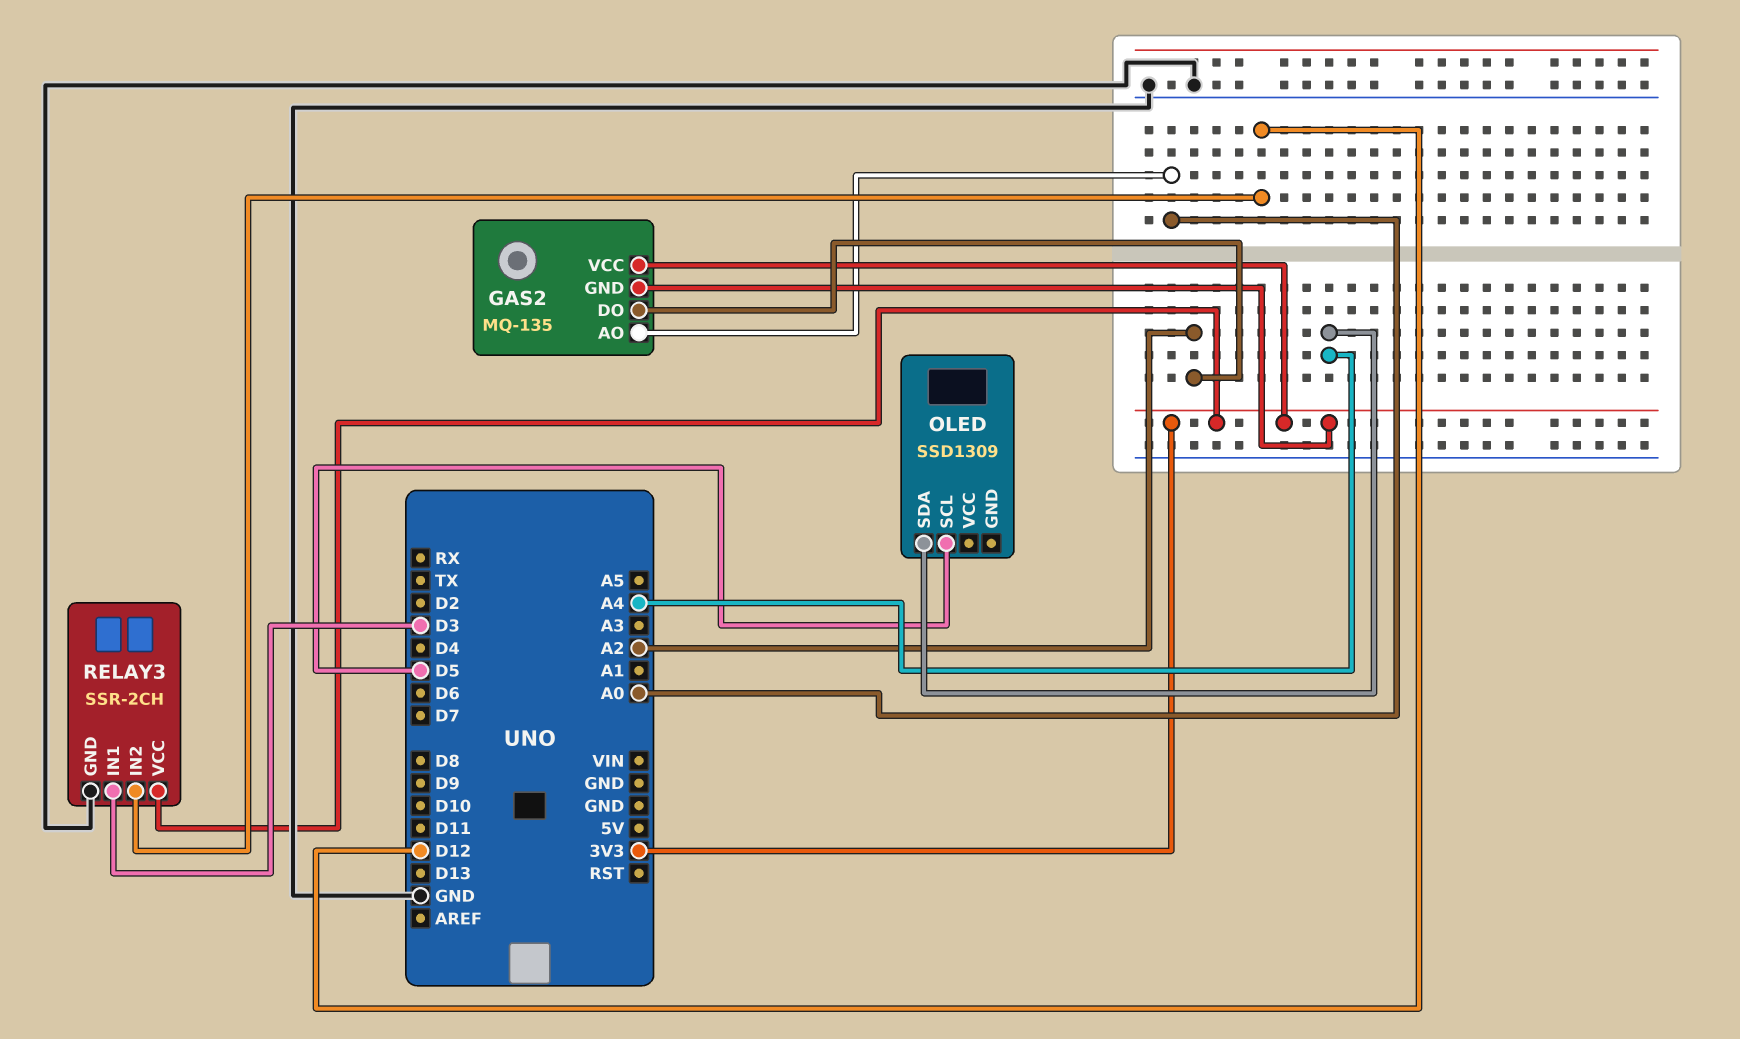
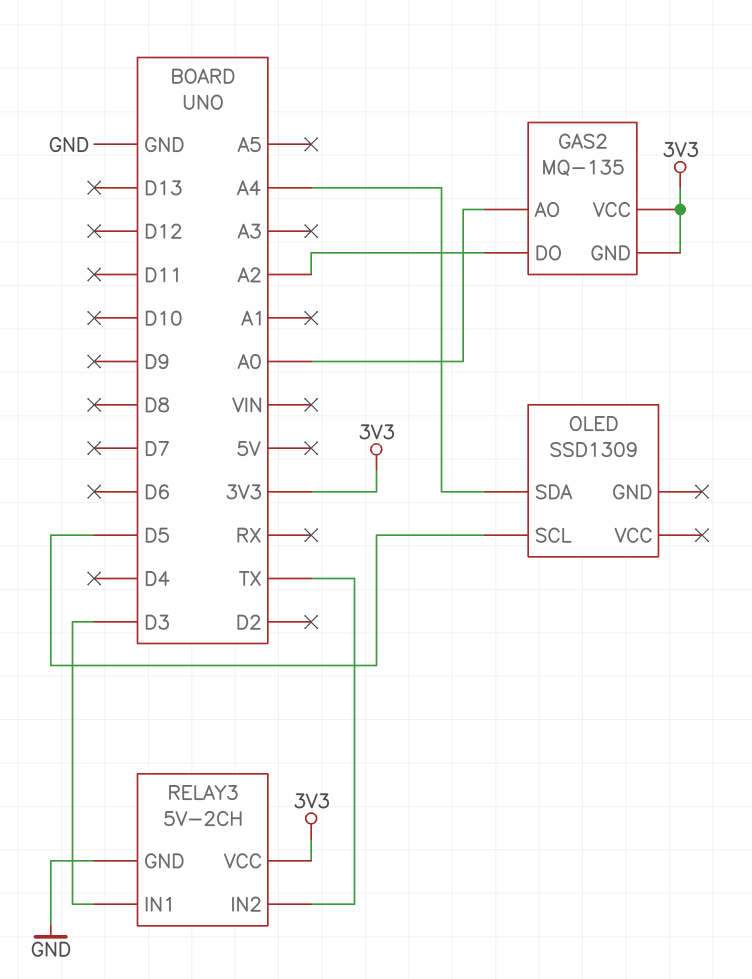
RELAY3: SSR-2CH -> 5V-2CH
RELAY3 pin IN2: D12 -> TX

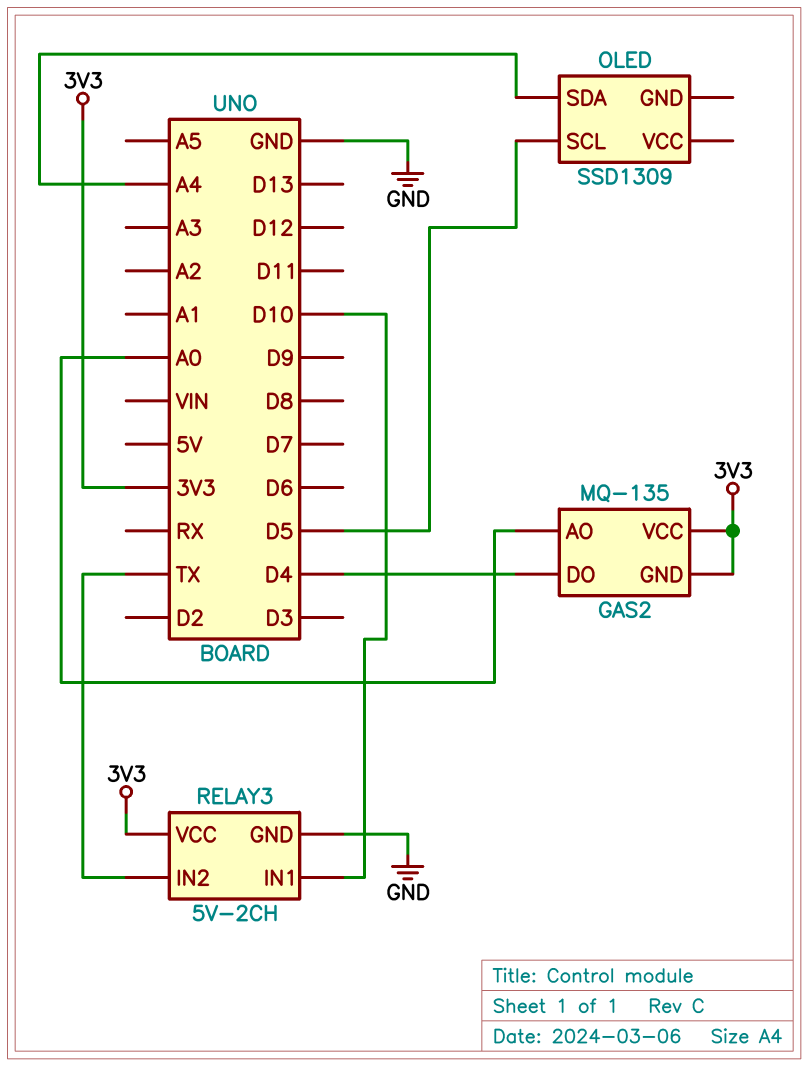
GAS2 pin DO: A2 -> D4
RELAY3 pin IN1: D3 -> D10

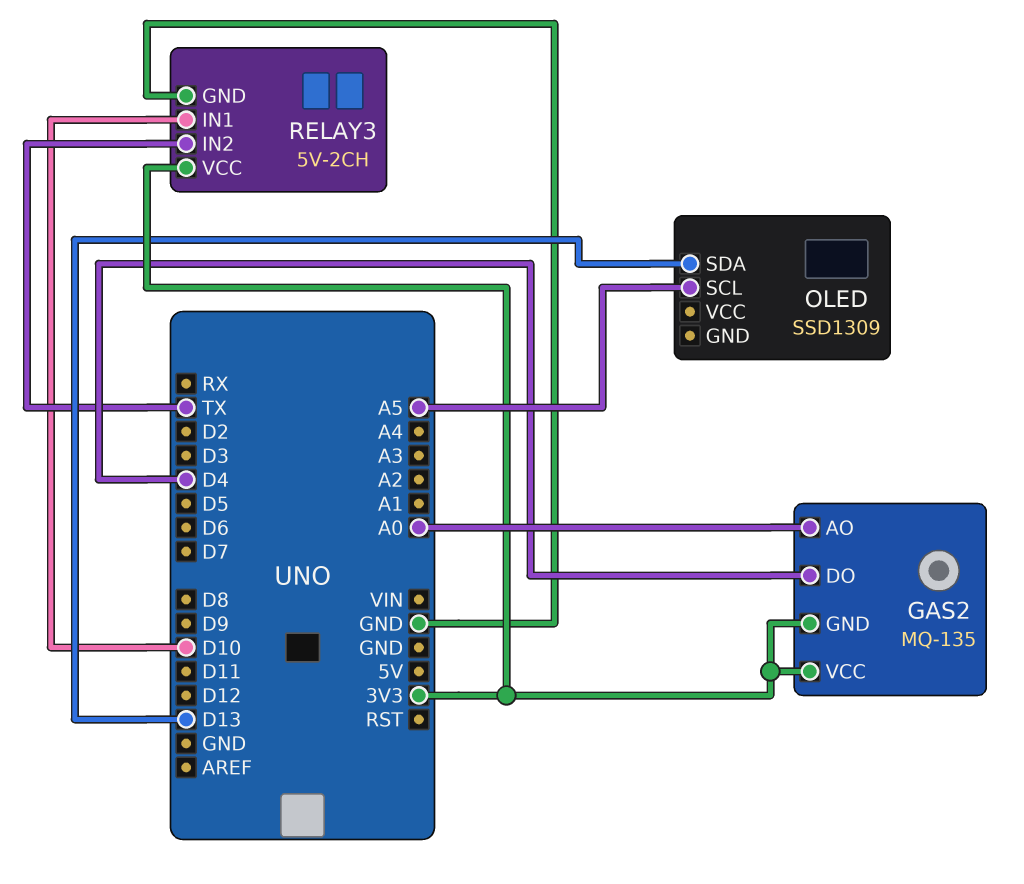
OLED pin SCL: D5 -> A5
OLED pin SDA: A4 -> D13

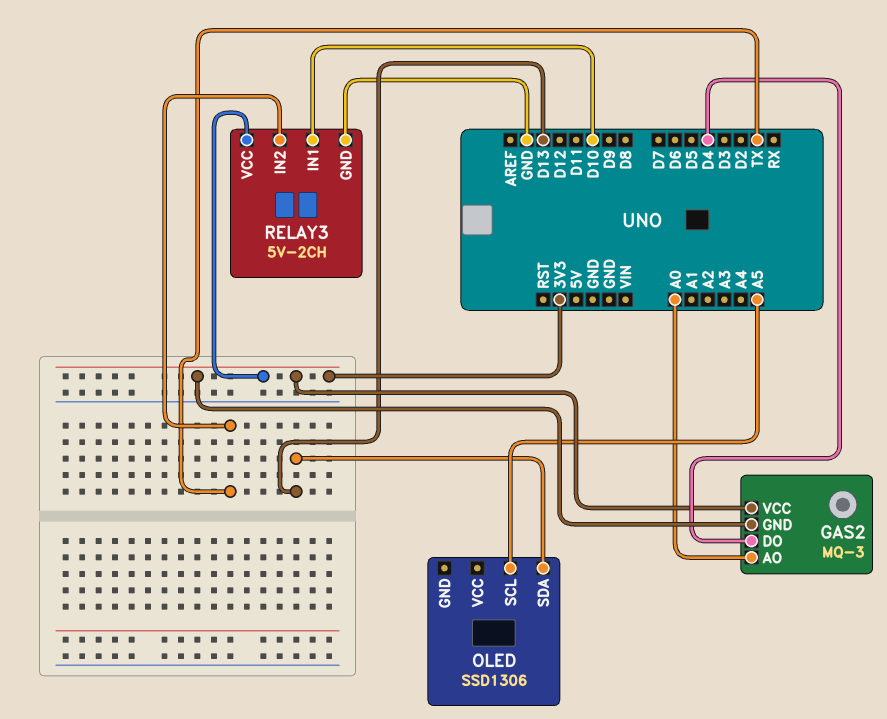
GAS2: MQ-135 -> MQ-3
OLED: SSD1309 -> SSD1306

